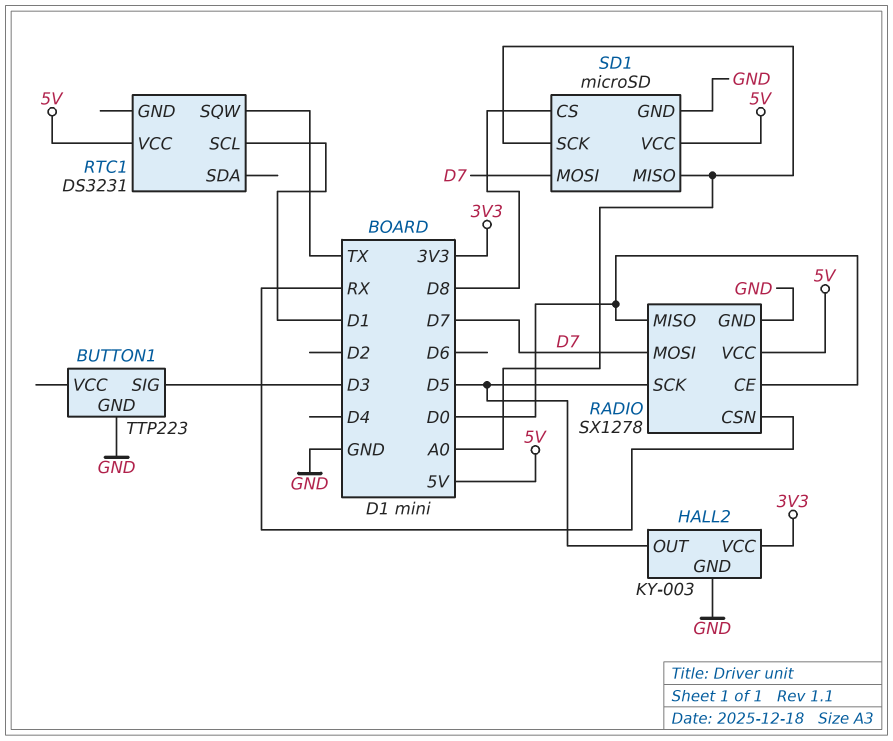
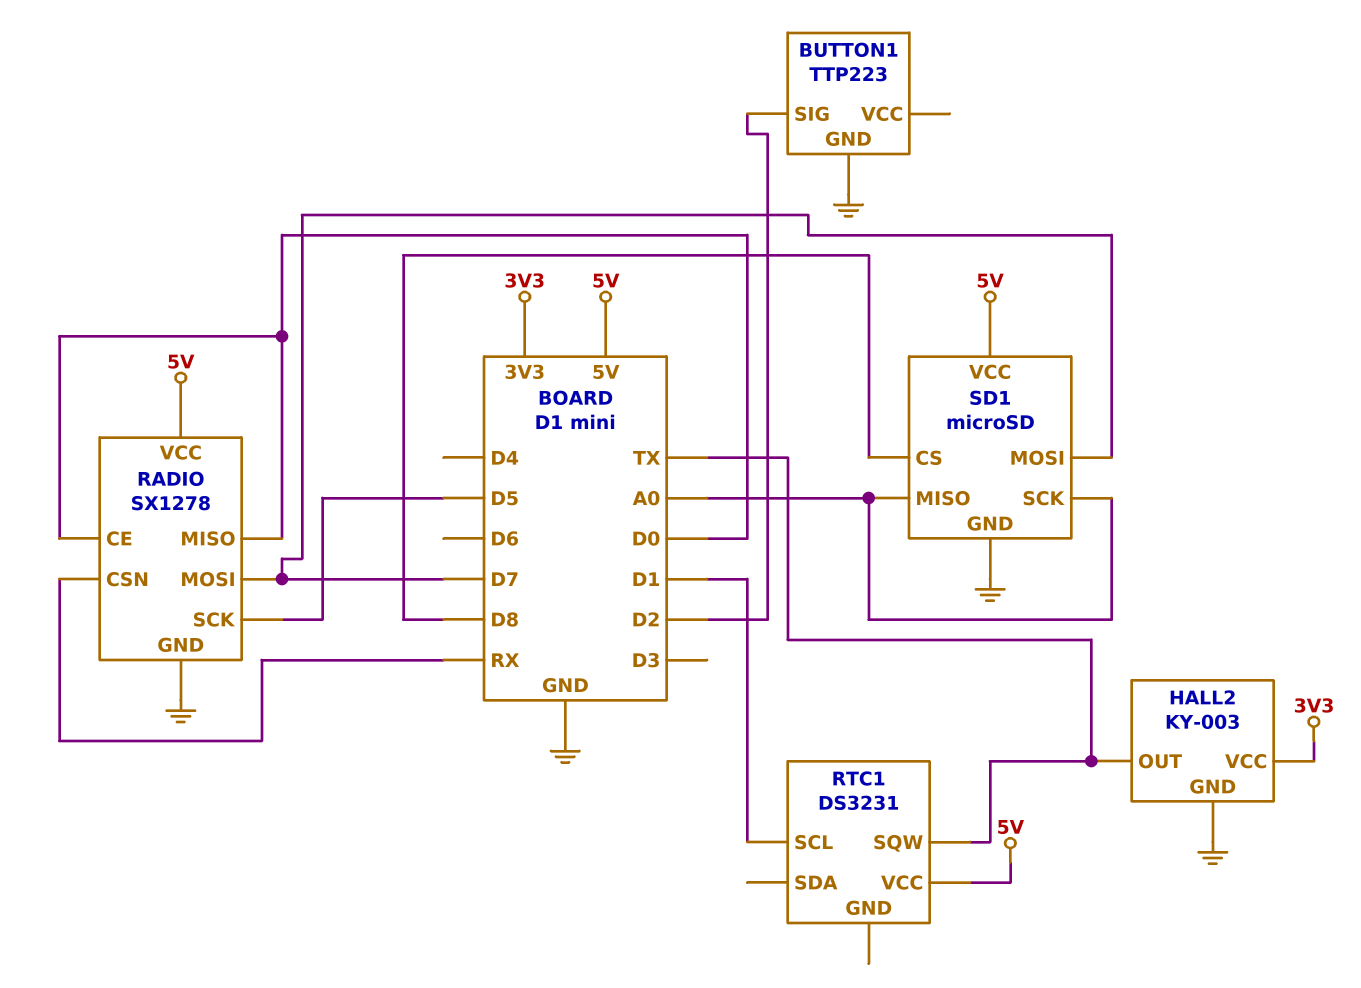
BUTTON1 pin SIG: D3 -> D2
HALL2 pin OUT: D5 -> TX

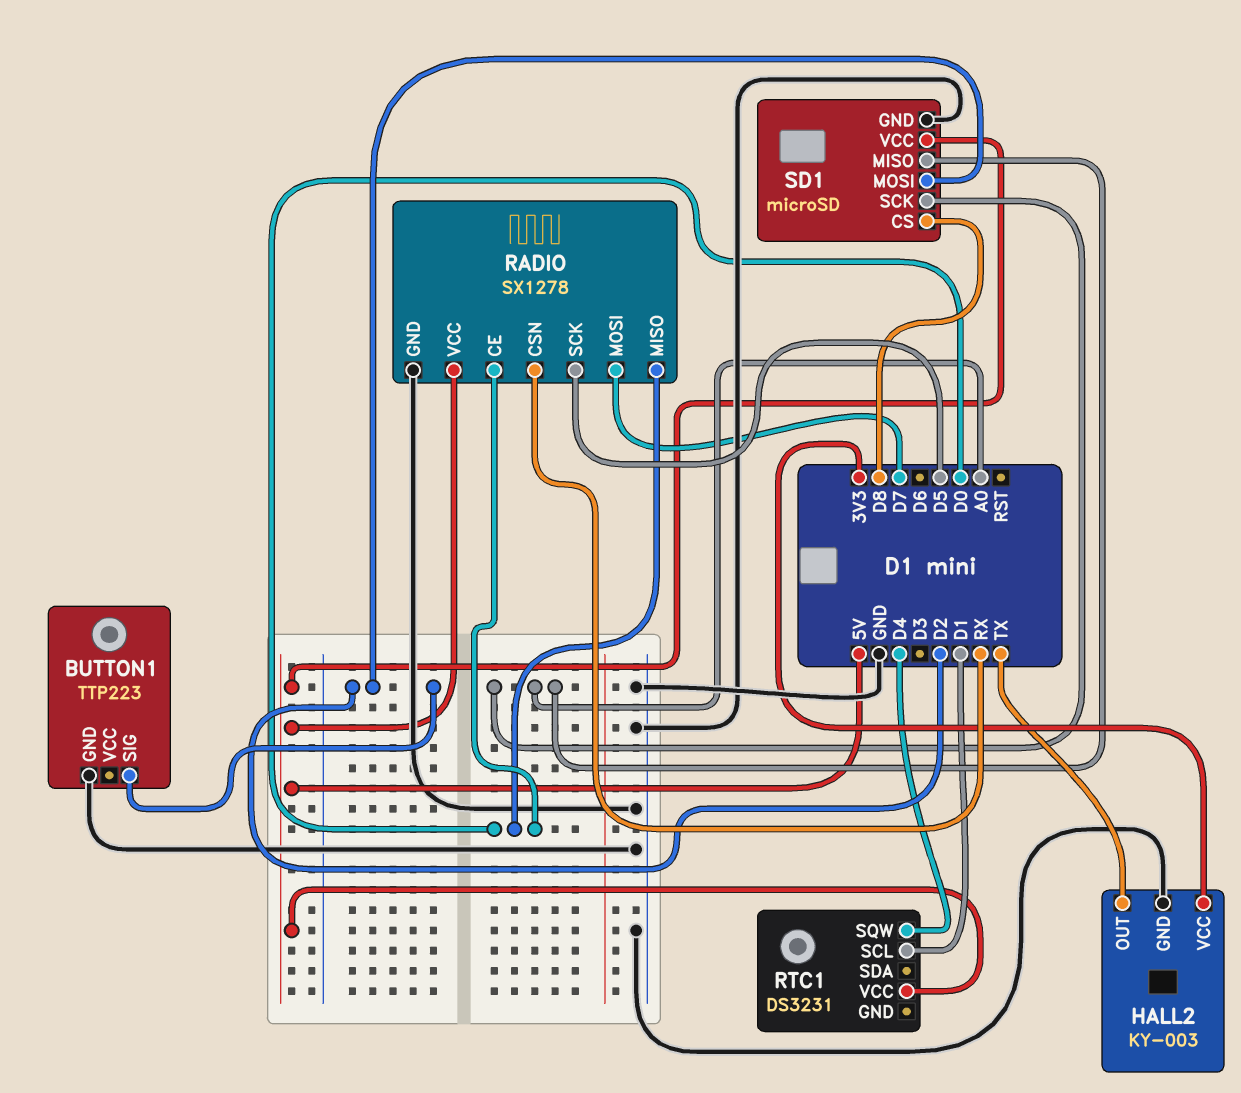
RTC1 pin SQW: TX -> D4
SD1 pin MOSI: D7 -> D2

